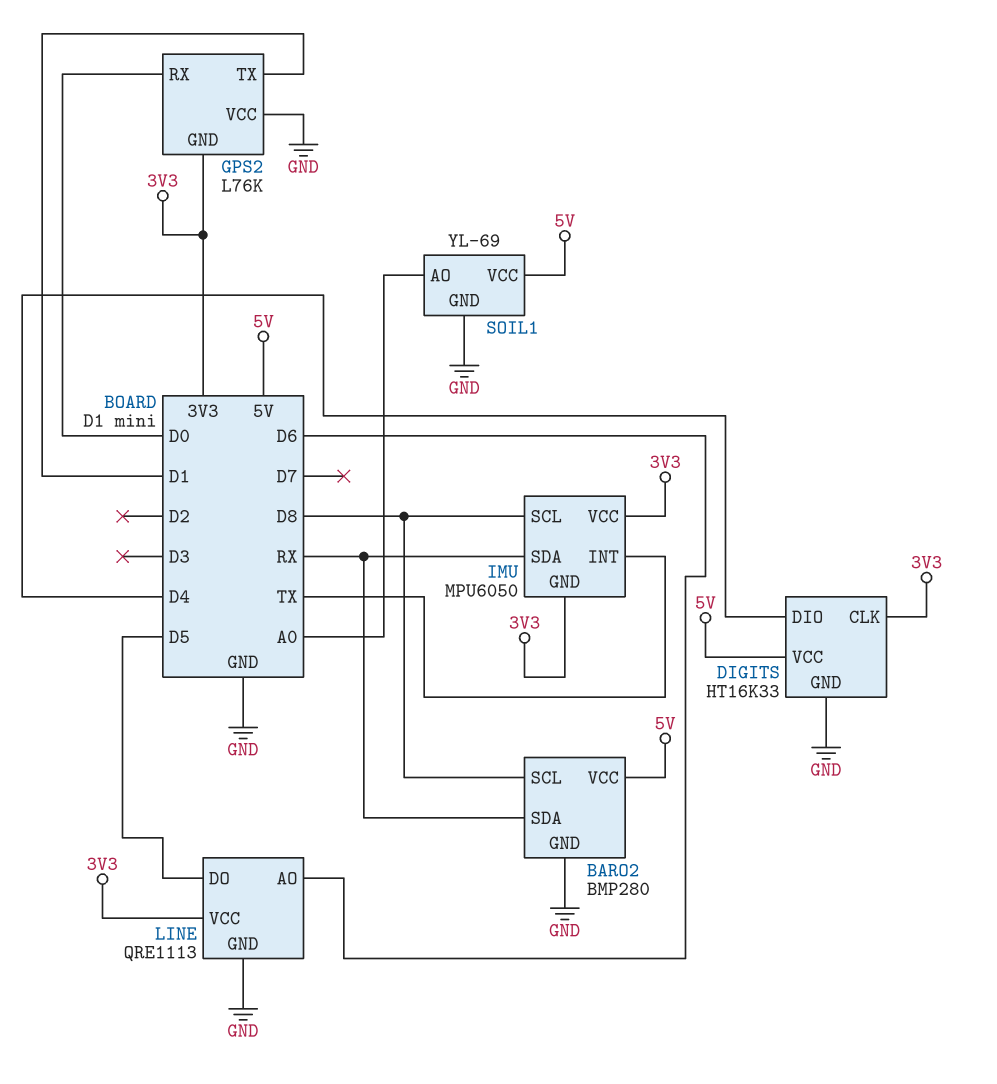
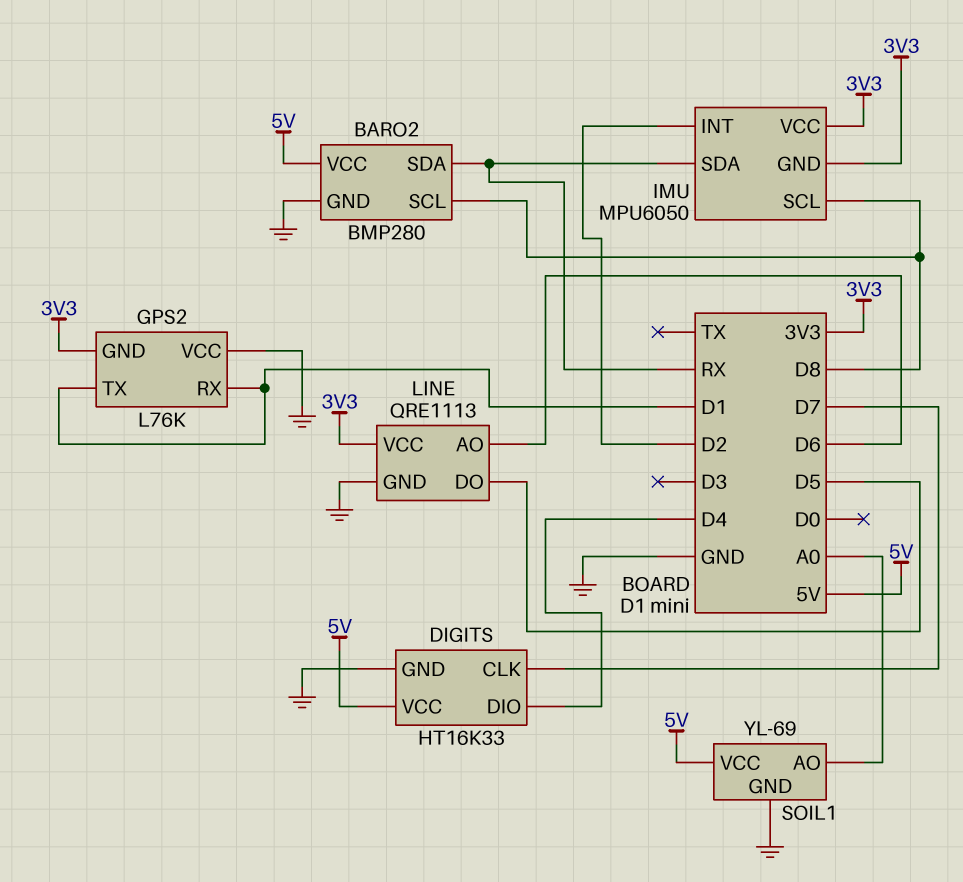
DIGITS pin CLK: 3V3 -> D7
GPS2 pin RX: D0 -> D1
IMU pin INT: TX -> D2

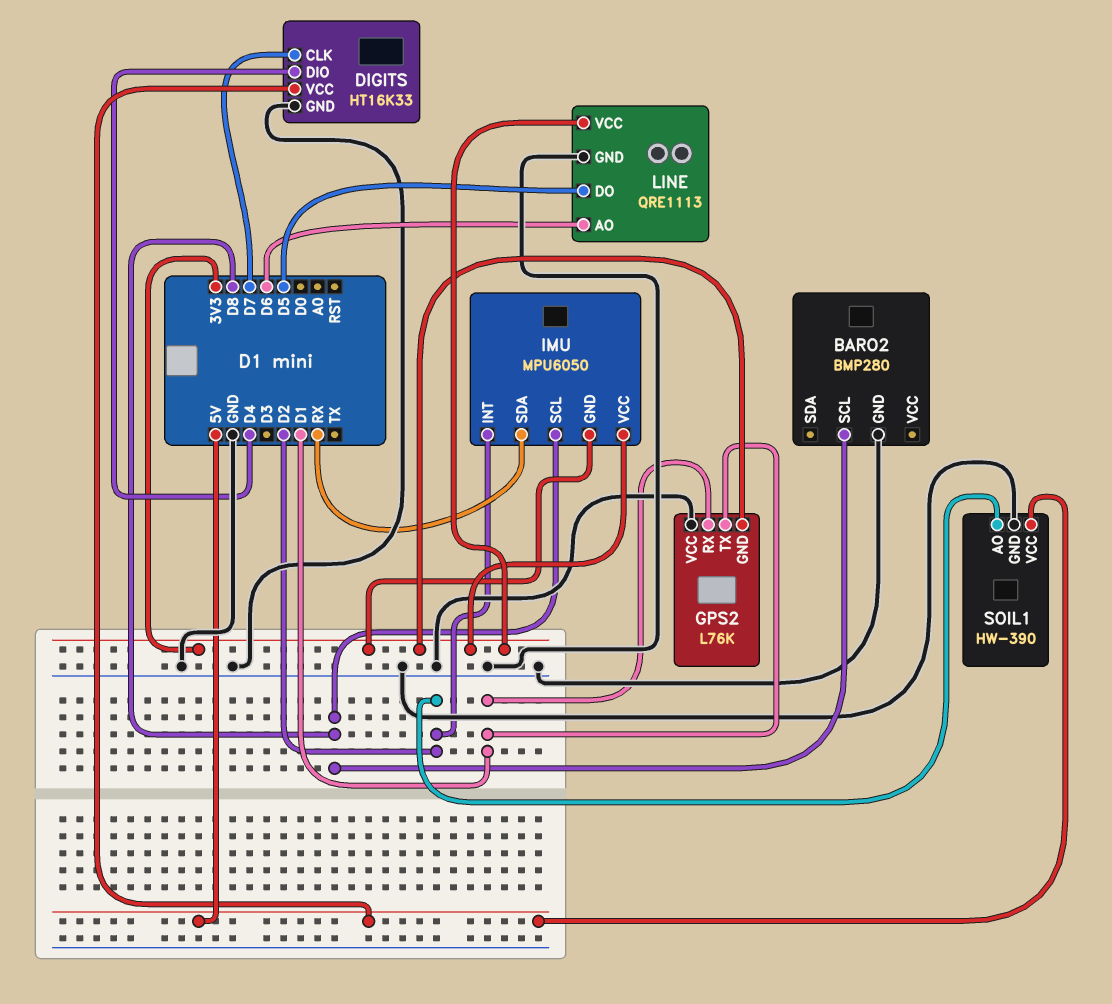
BARO2 pin SDA: RX -> none
BARO2 pin VCC: 5V -> none
SOIL1: YL-69 -> HW-390
SOIL1 pin AO: A0 -> D2

